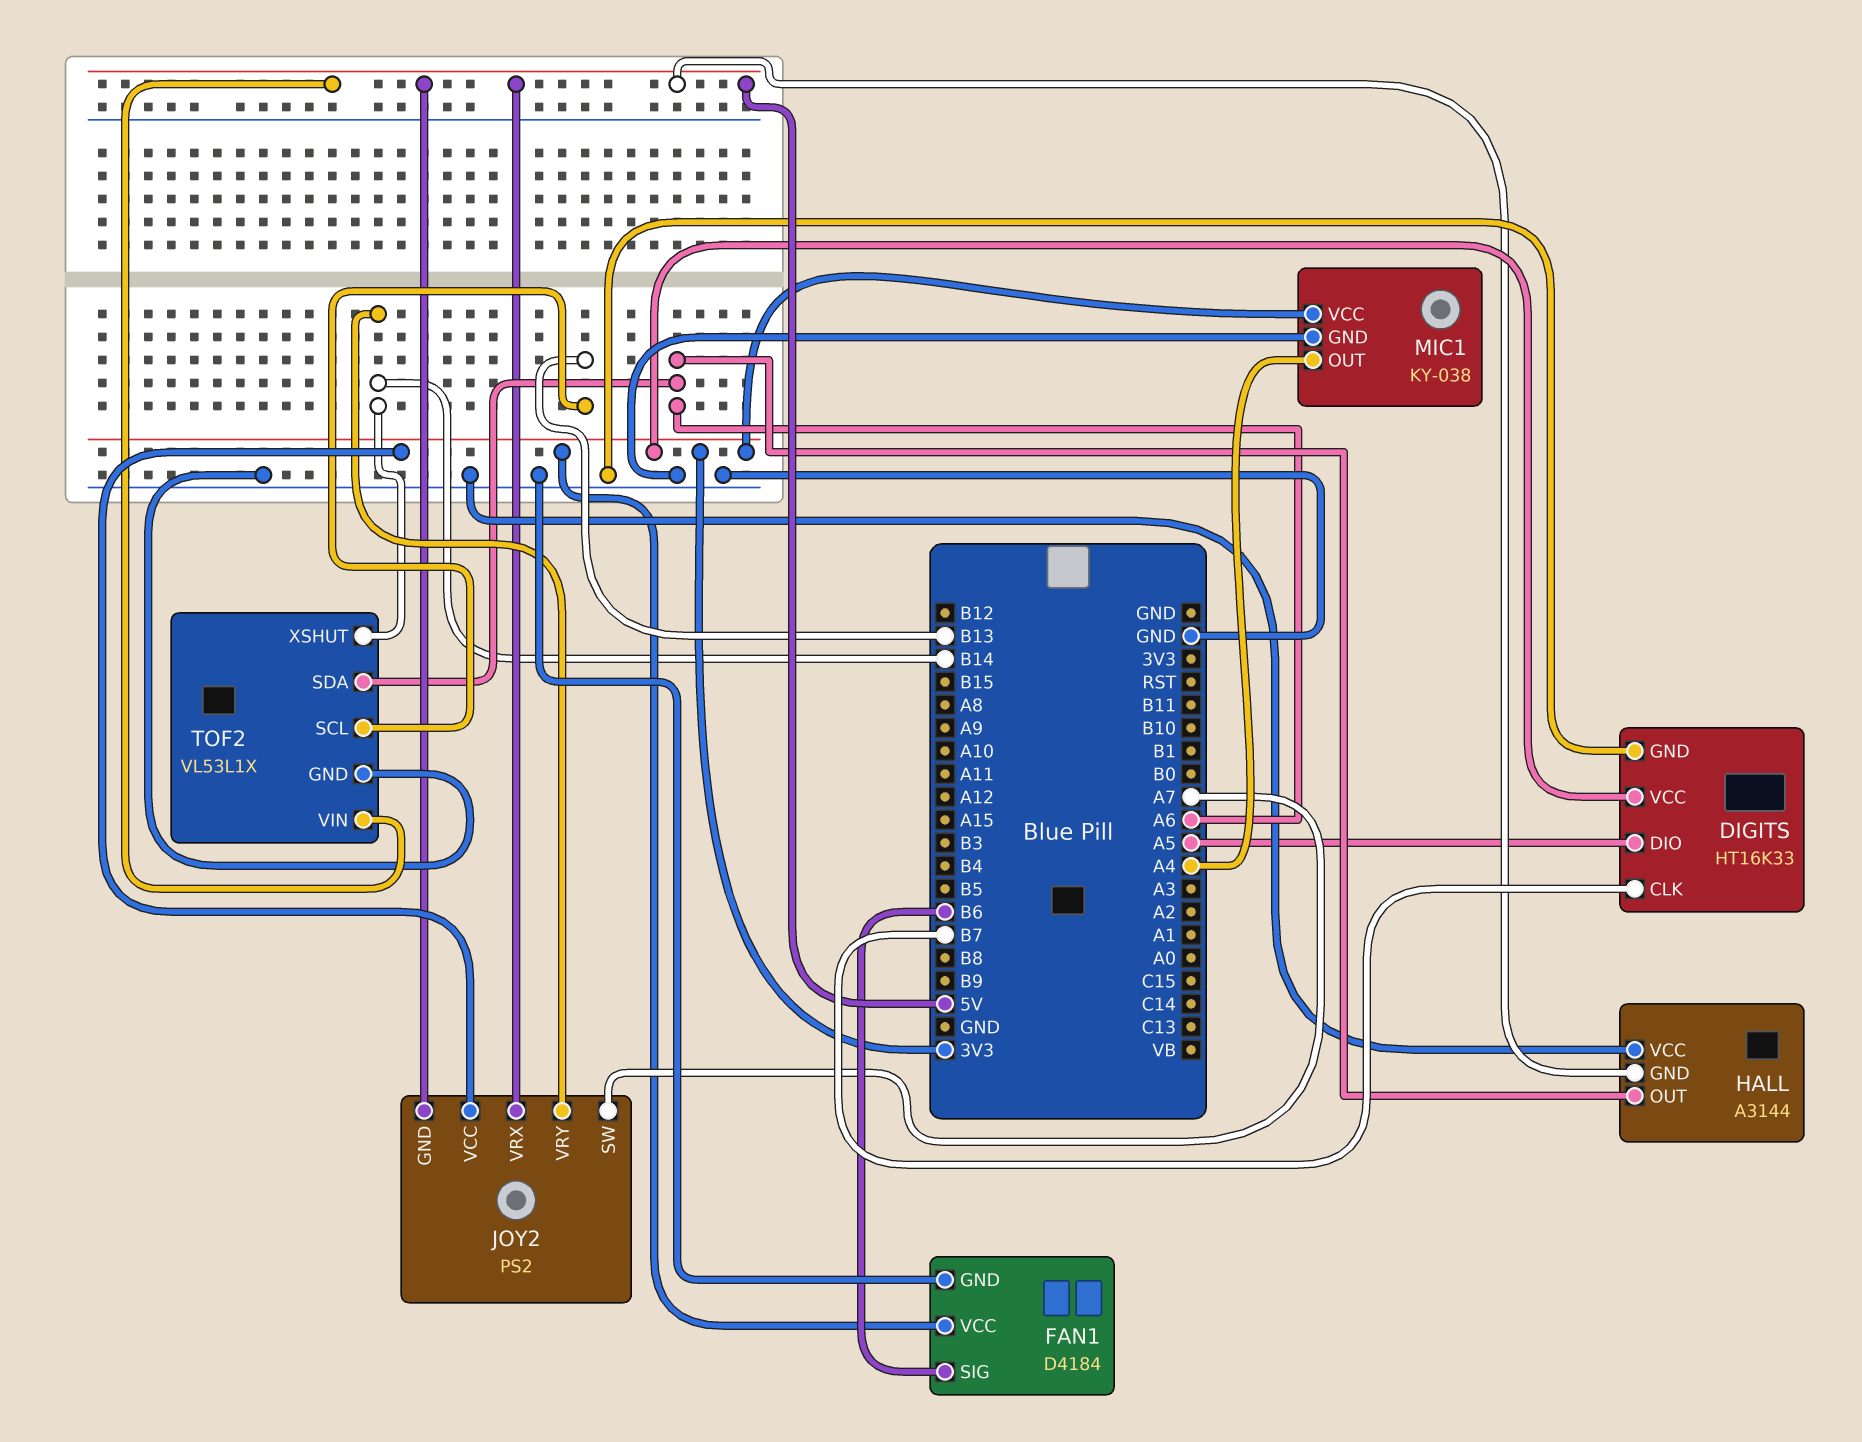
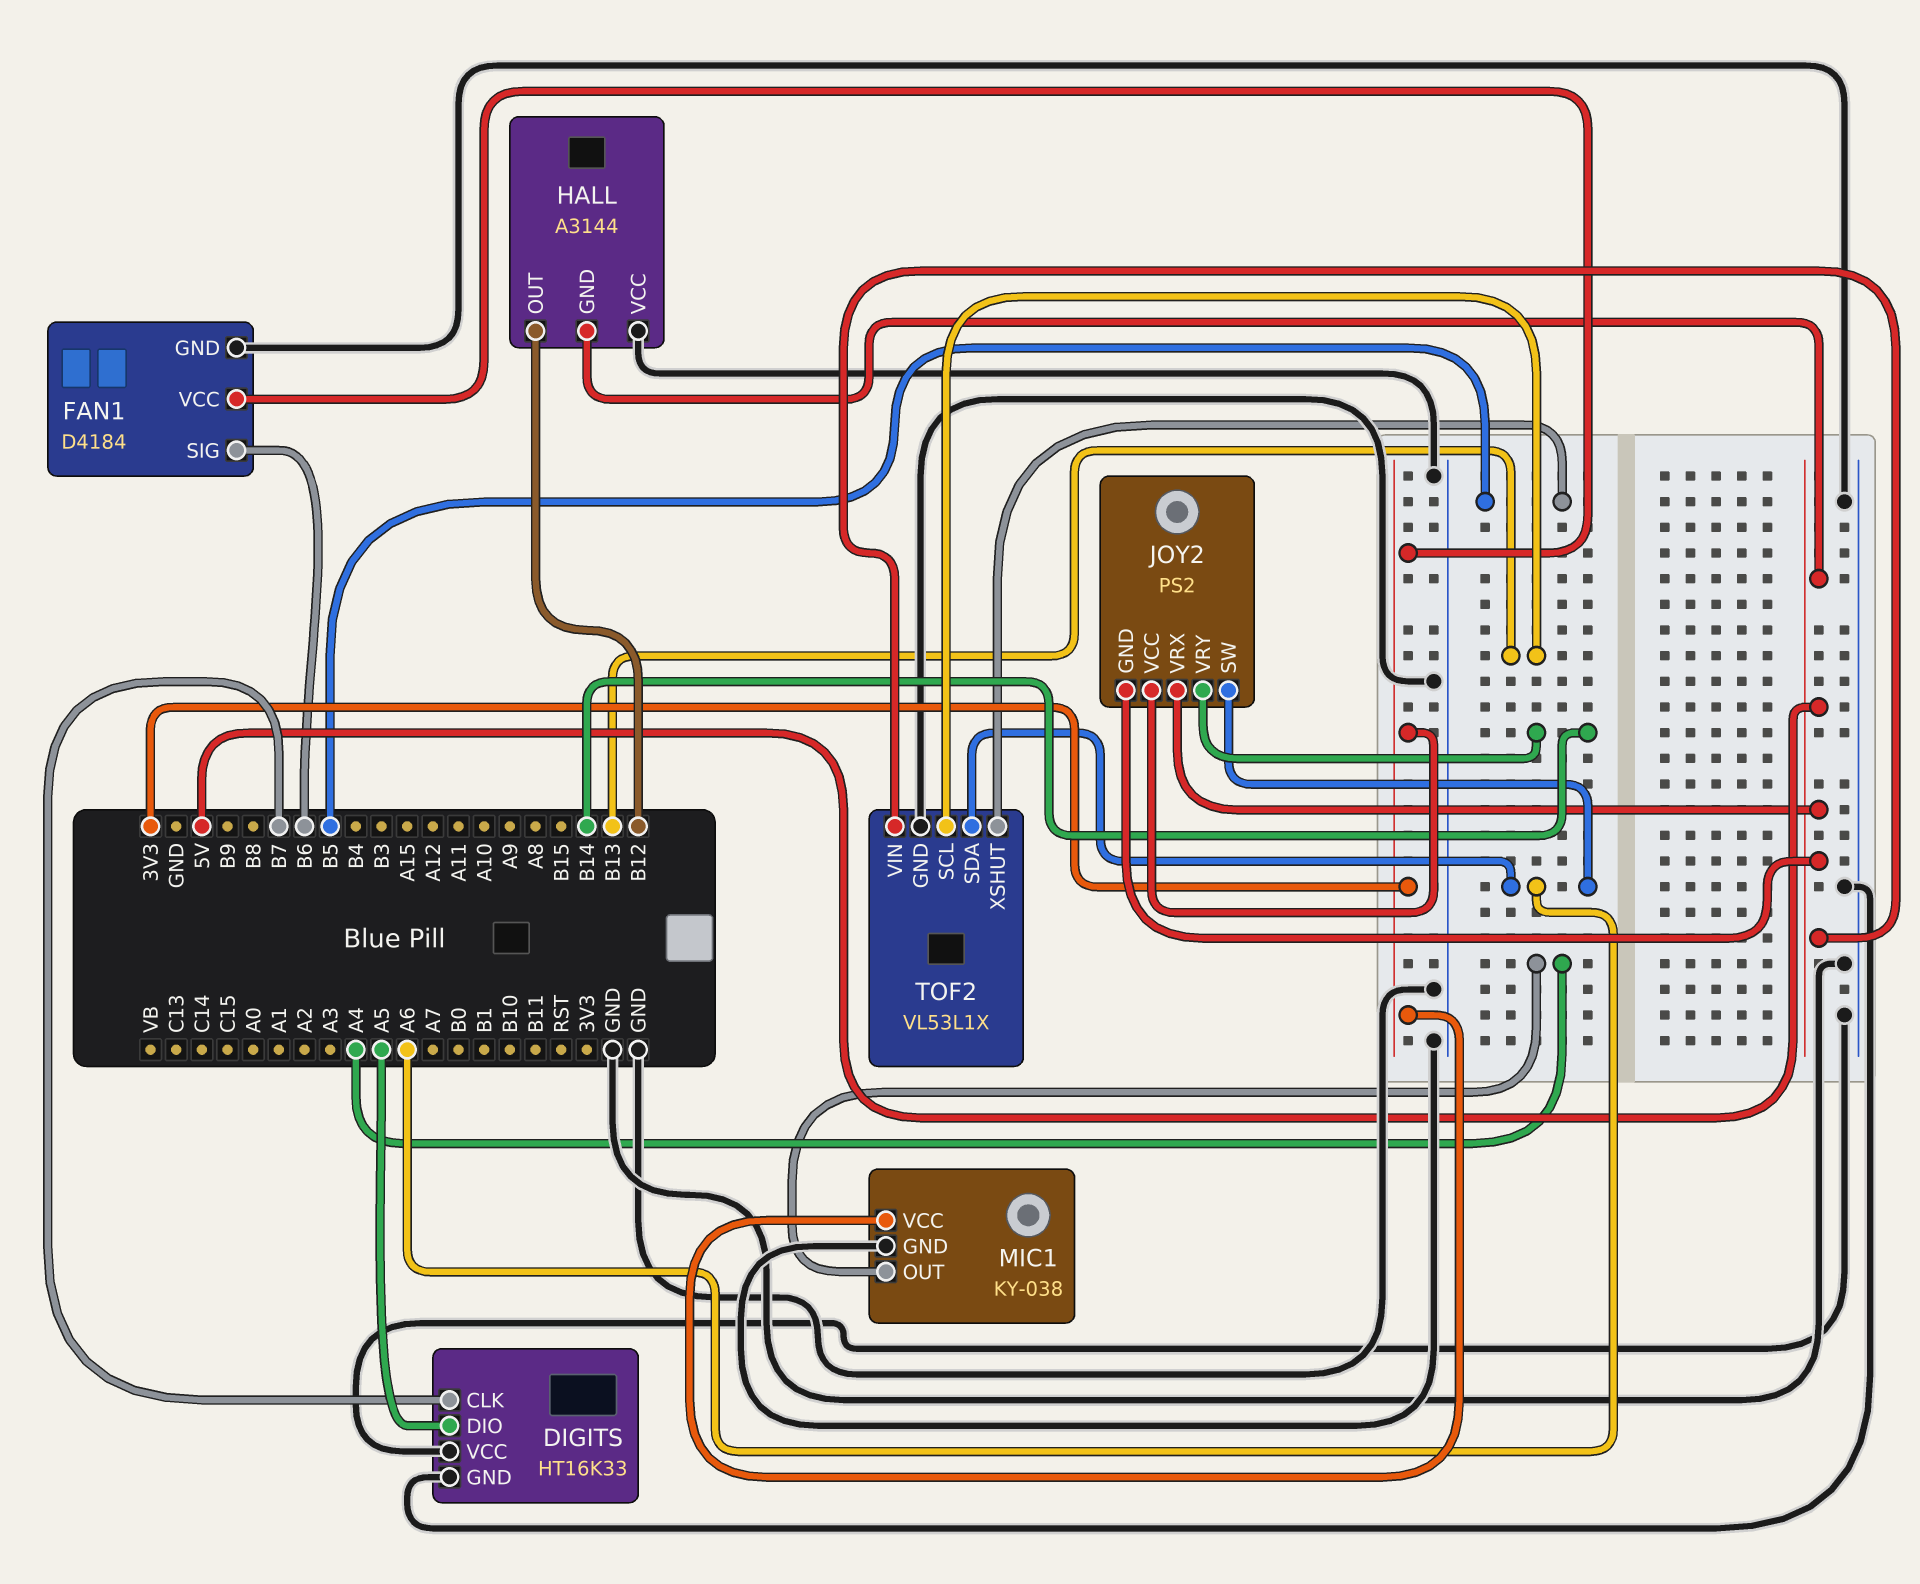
DIGITS pin VCC: 3V3 -> GND
HALL pin OUT: A6 -> B12
JOY2 pin SW: A7 -> A6
TOF2 pin XSHUT: B14 -> B5

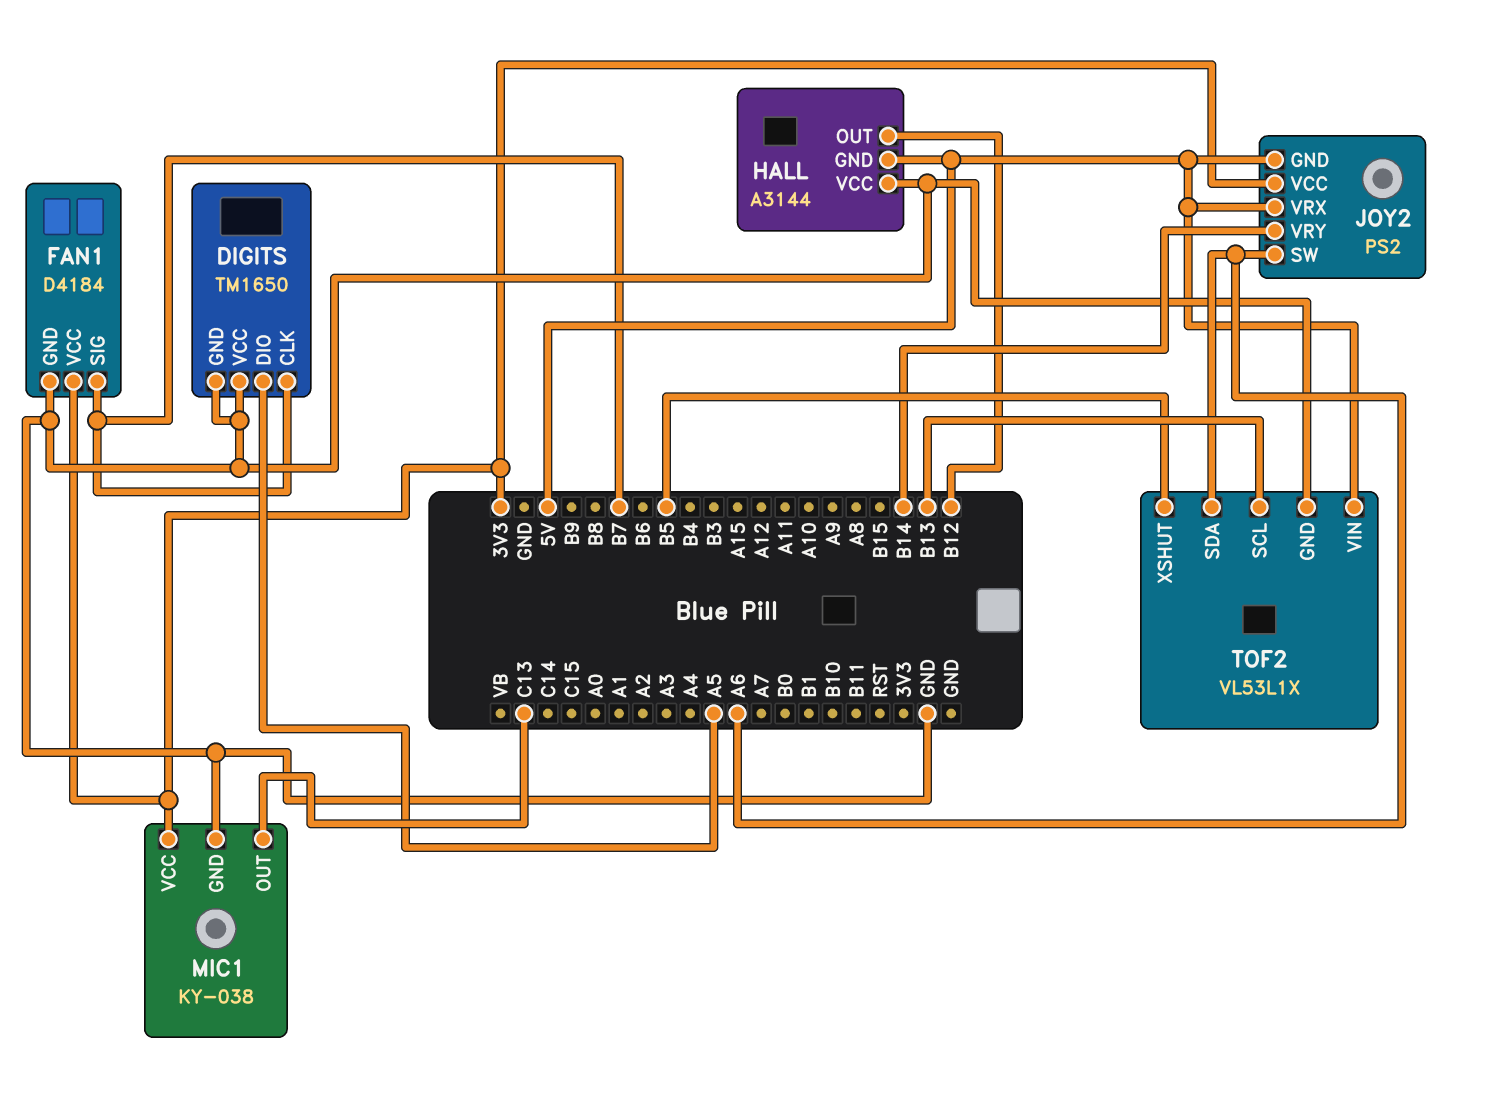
DIGITS: HT16K33 -> TM1650
FAN1 pin SIG: B6 -> B7
MIC1 pin OUT: A4 -> C13

